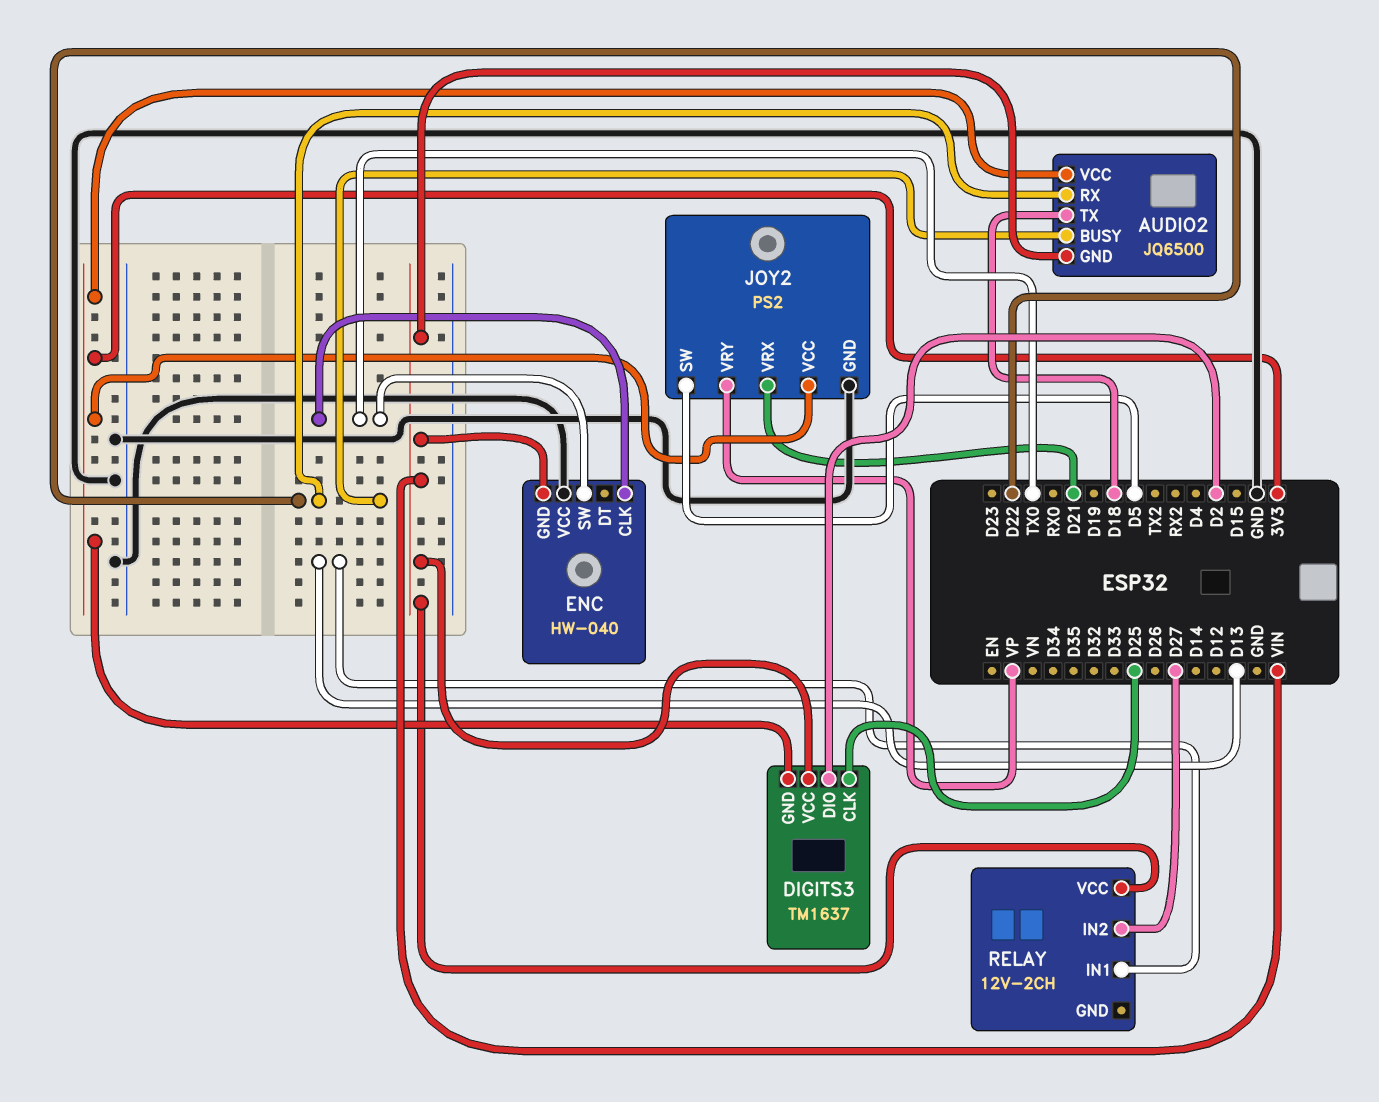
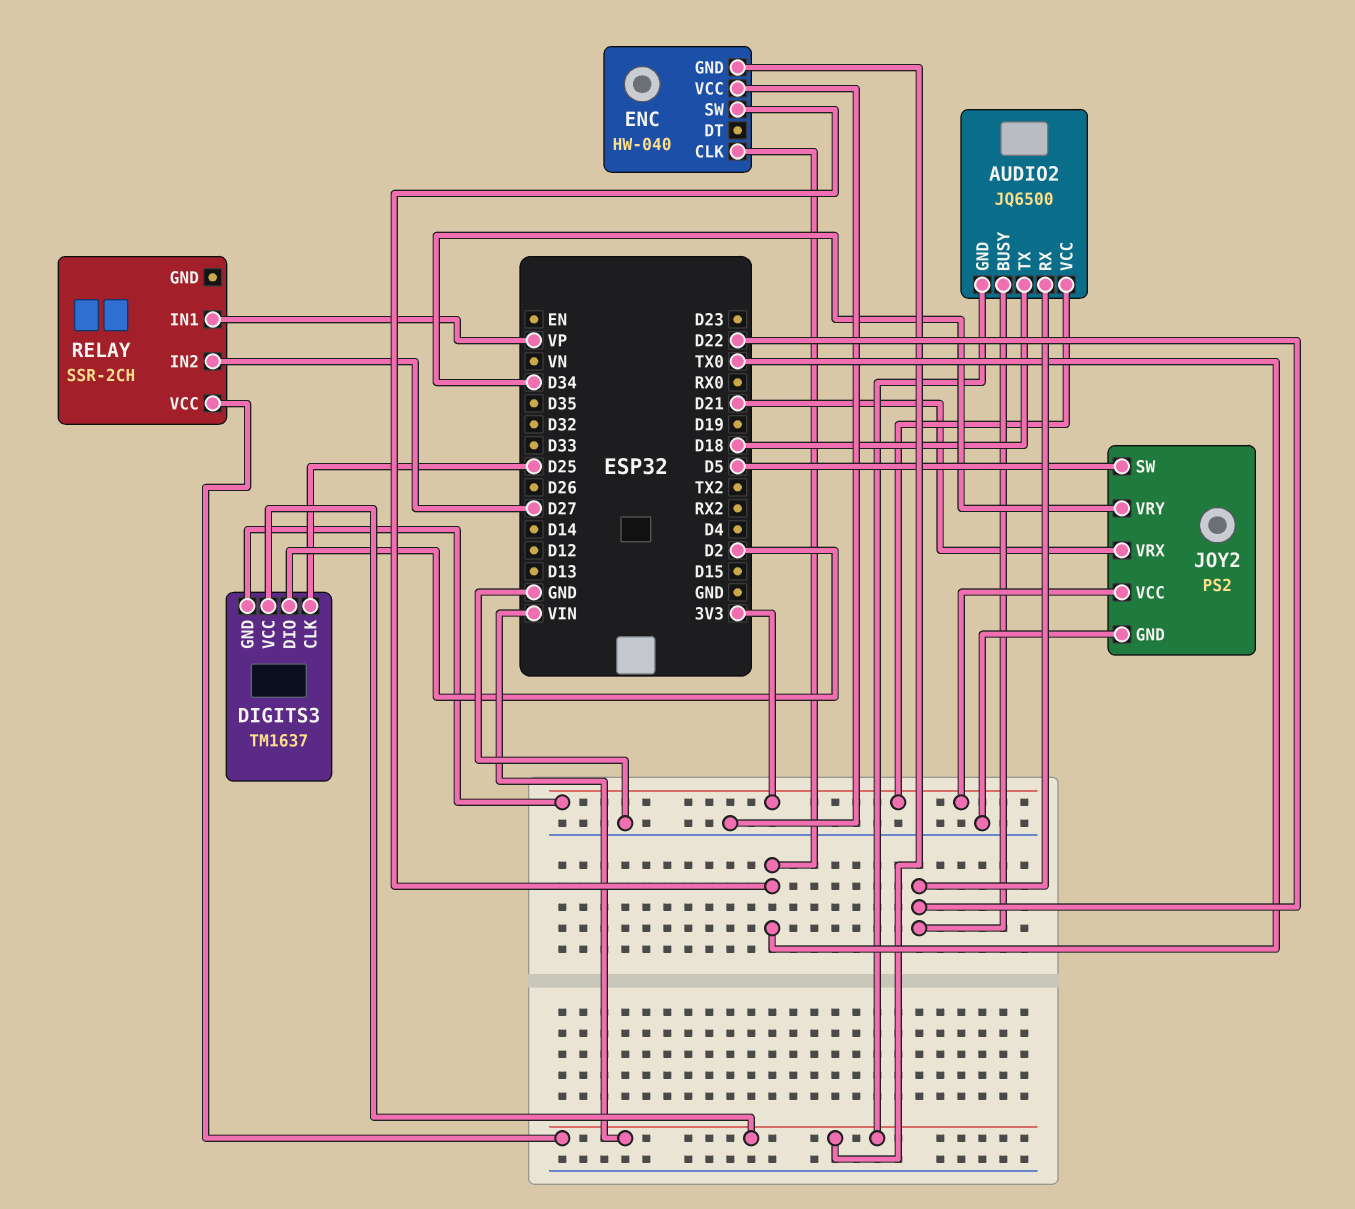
JOY2 pin VRY: VP -> D34
RELAY: 12V-2CH -> SSR-2CH
RELAY pin IN1: D13 -> VP

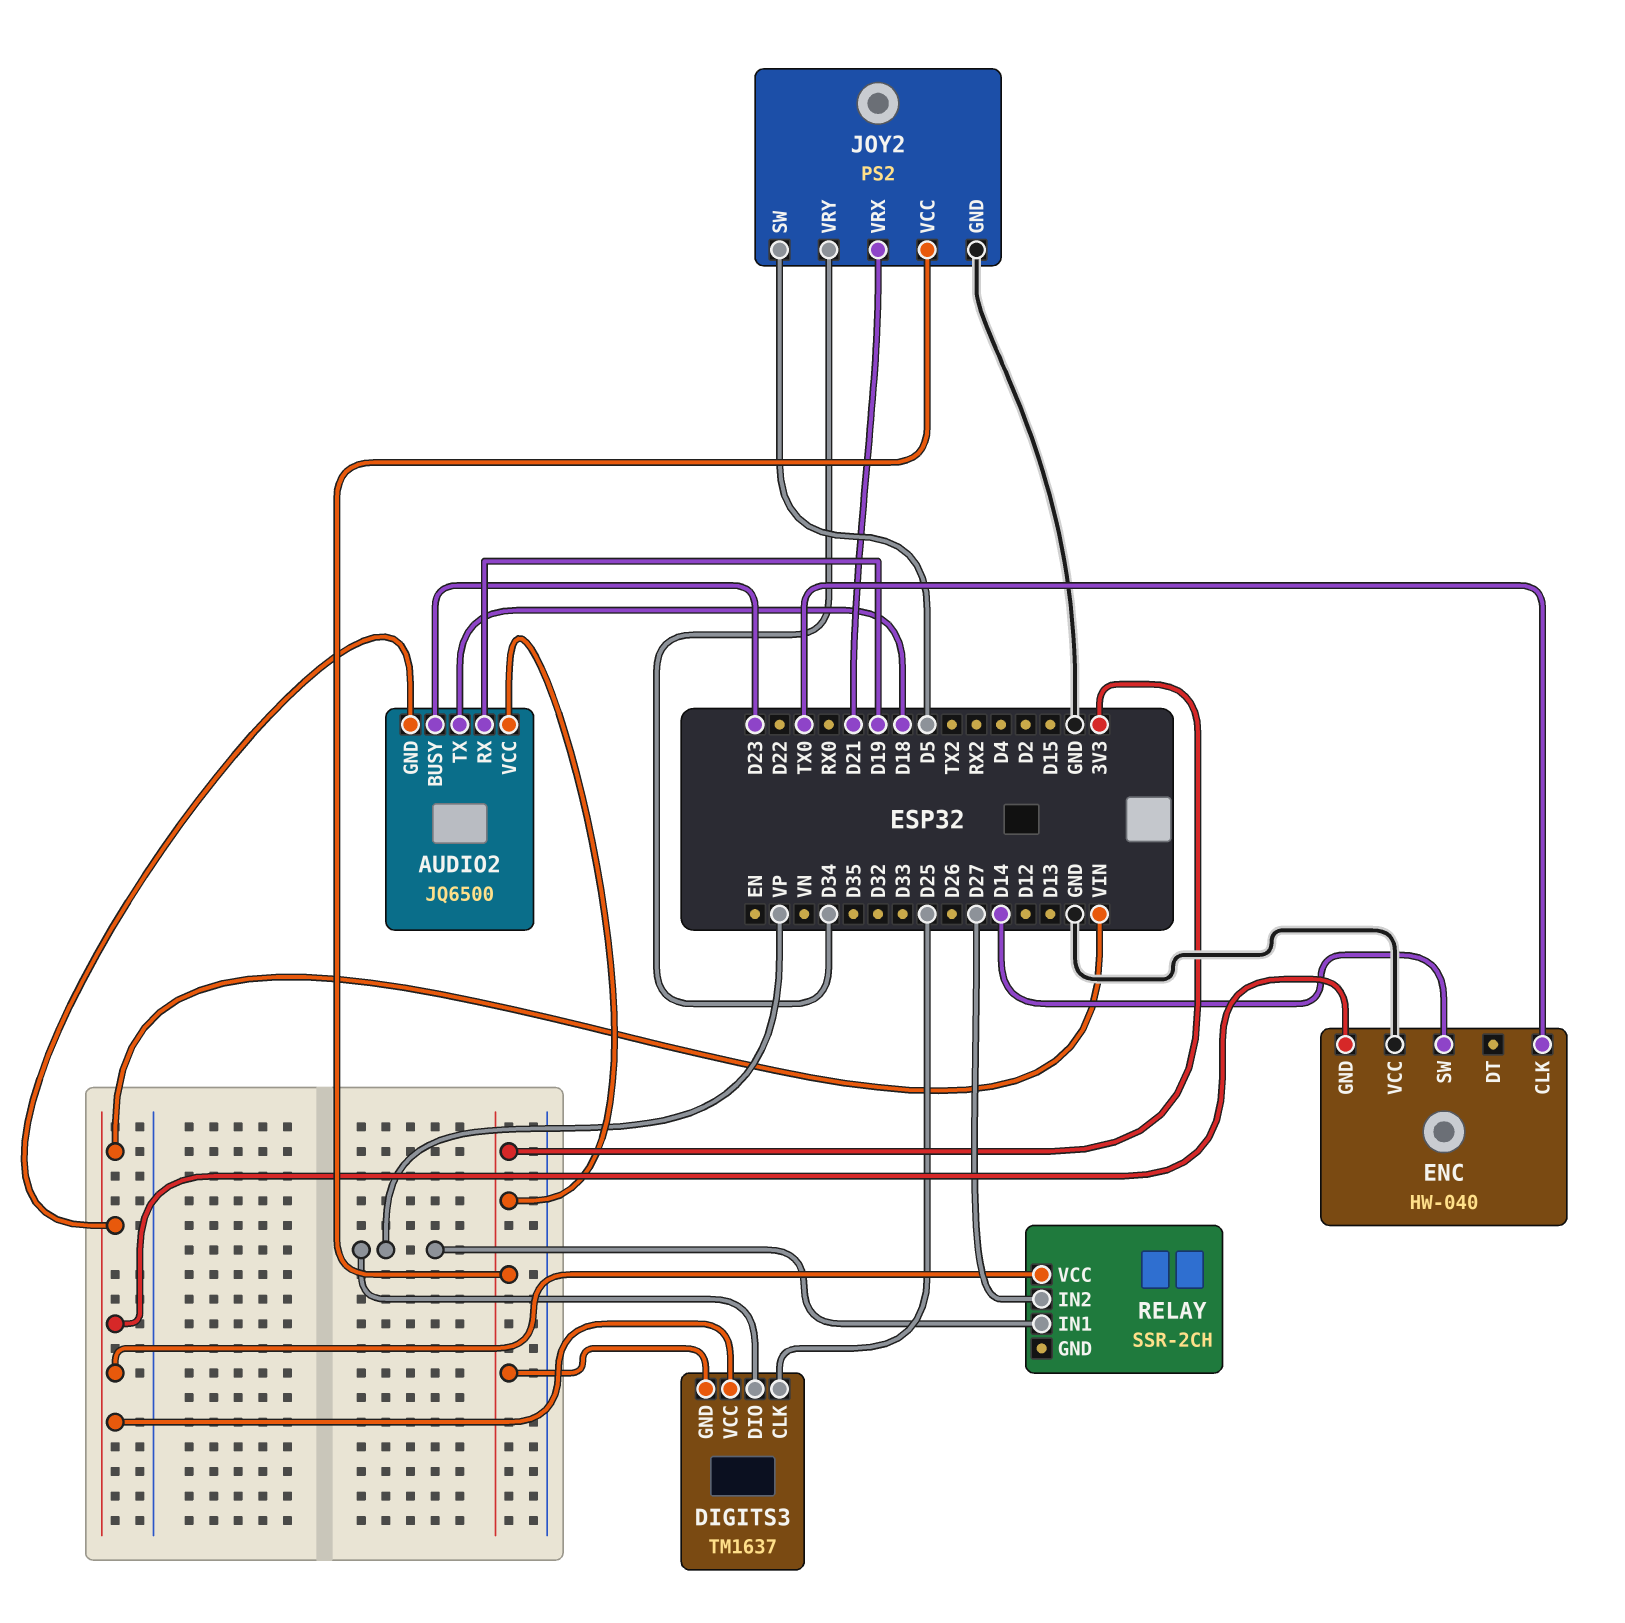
AUDIO2 pin BUSY: D22 -> D23
AUDIO2 pin RX: D22 -> D19
DIGITS3 pin DIO: D2 -> VP
ENC pin SW: TX0 -> D14

